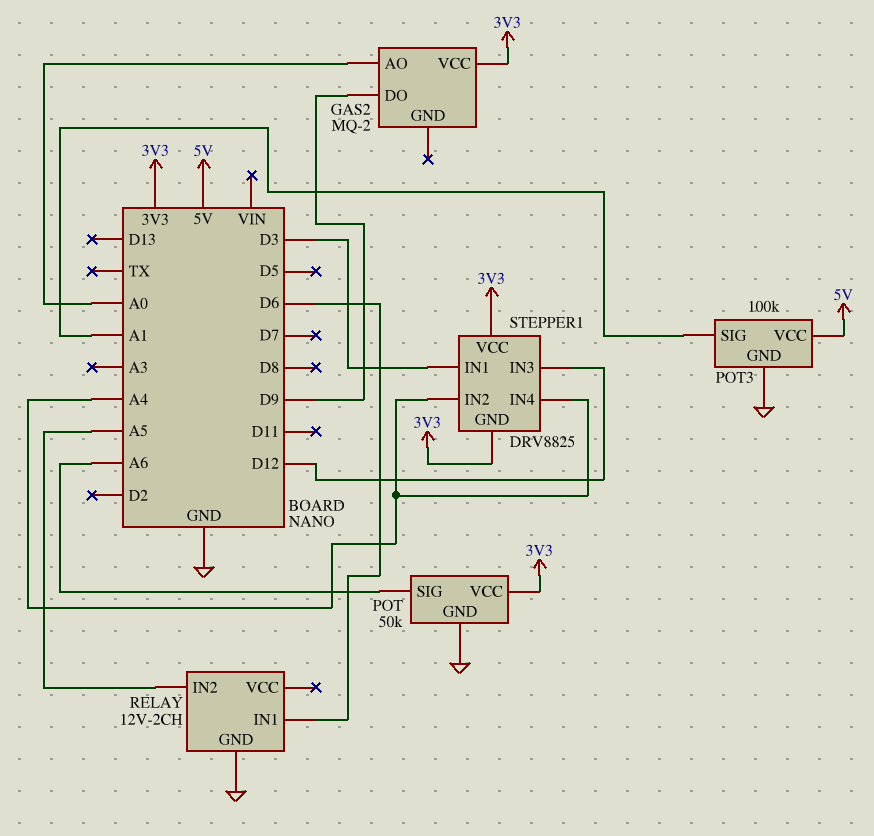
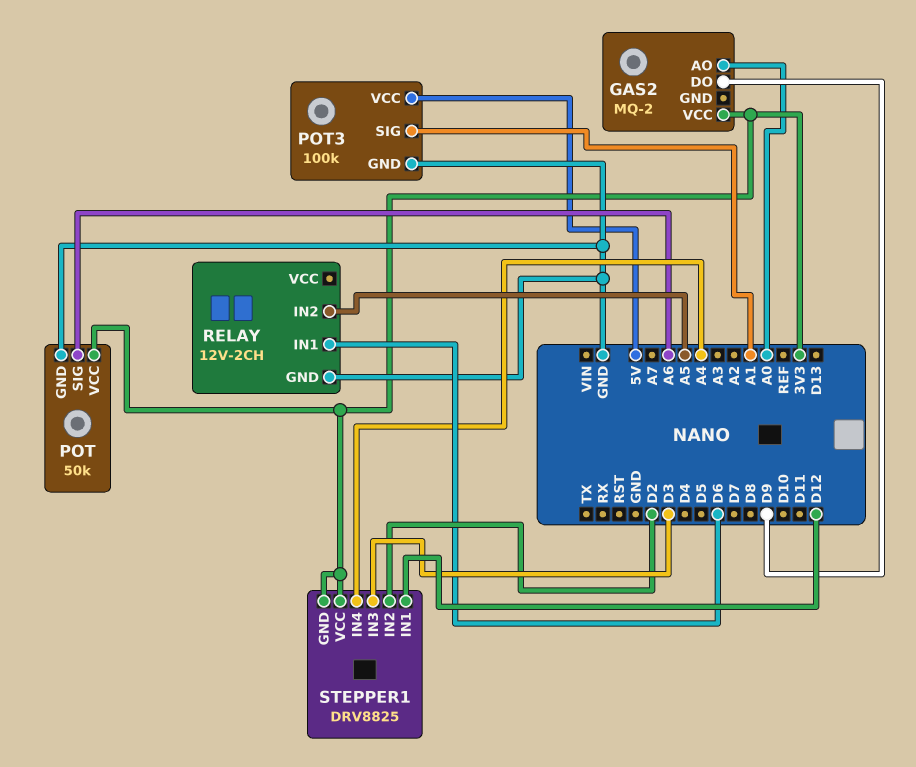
STEPPER1 pin IN1: D3 -> D12
STEPPER1 pin IN2: A4 -> D2
STEPPER1 pin IN3: D12 -> D3

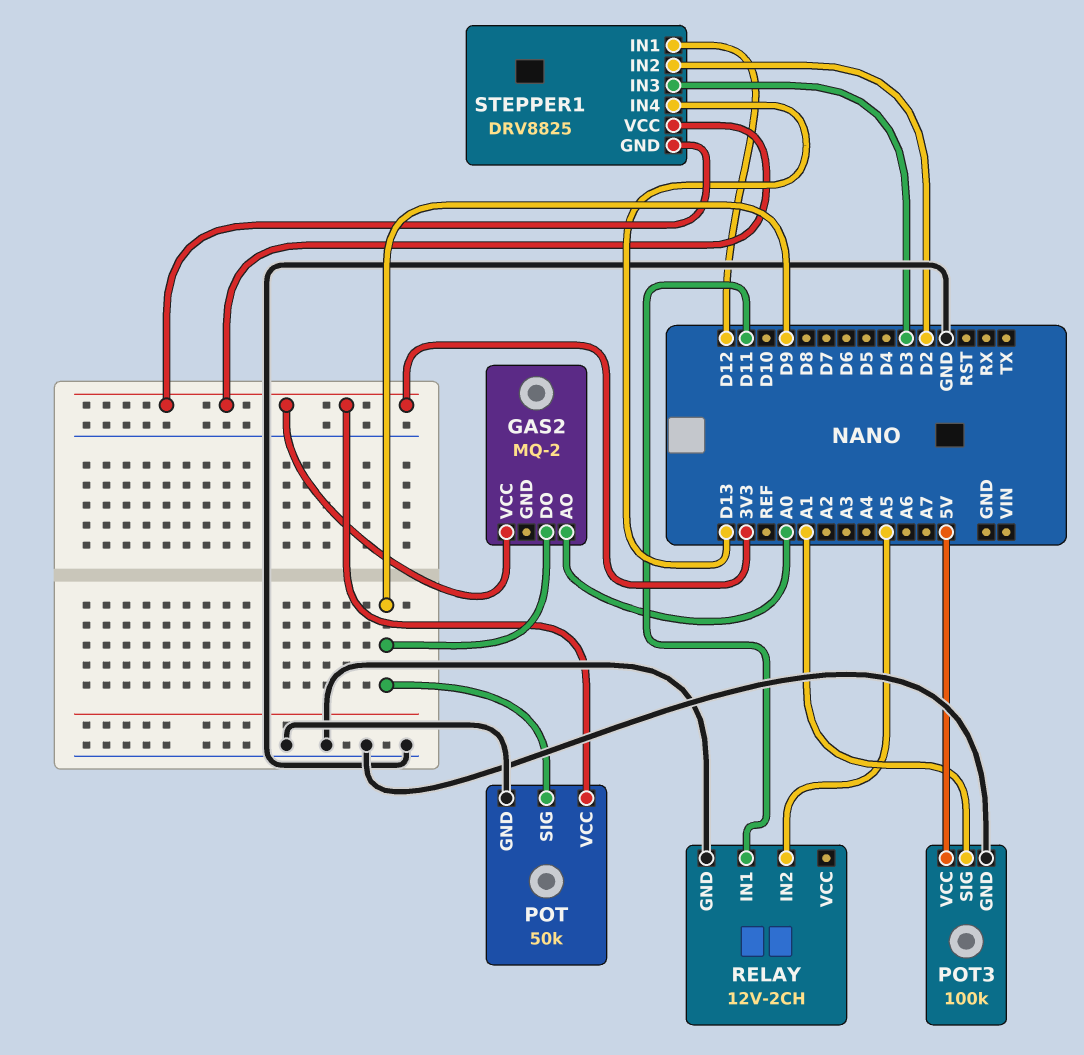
POT pin SIG: A6 -> D9
RELAY pin IN1: D6 -> D11
STEPPER1 pin IN4: A4 -> D13

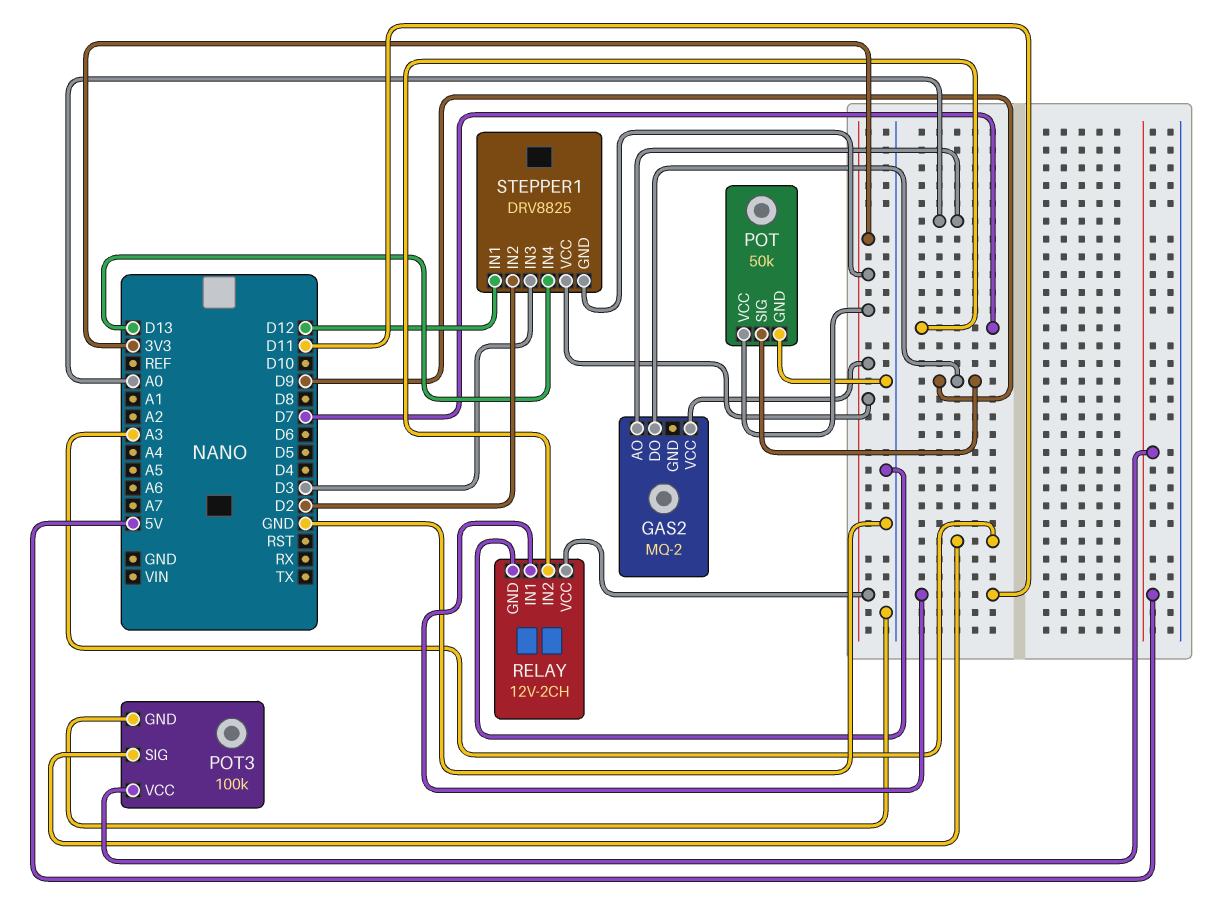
POT3 pin SIG: A1 -> A3
RELAY pin IN2: A5 -> D7
RELAY pin VCC: none -> 3V3

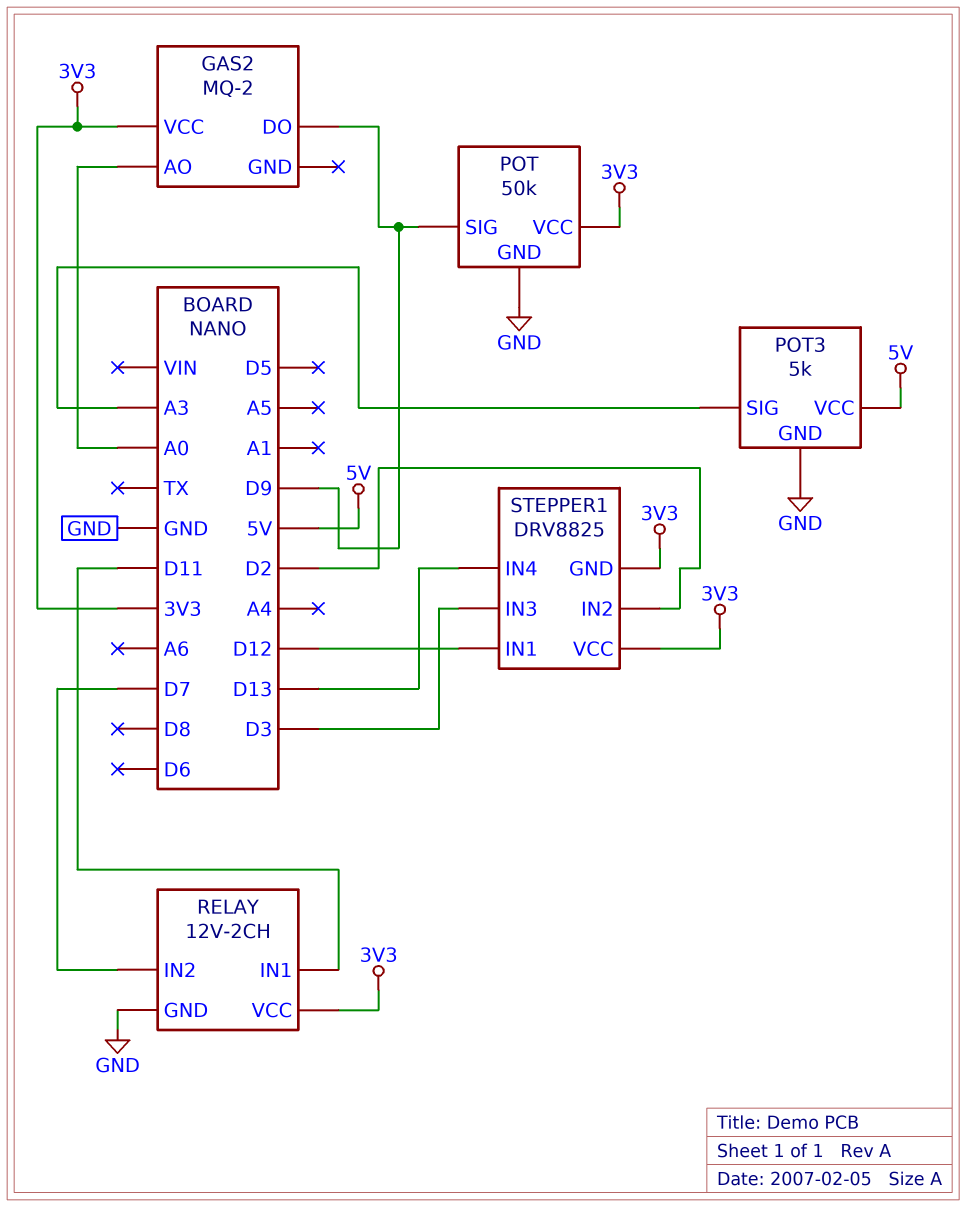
POT3: 100k -> 5k

